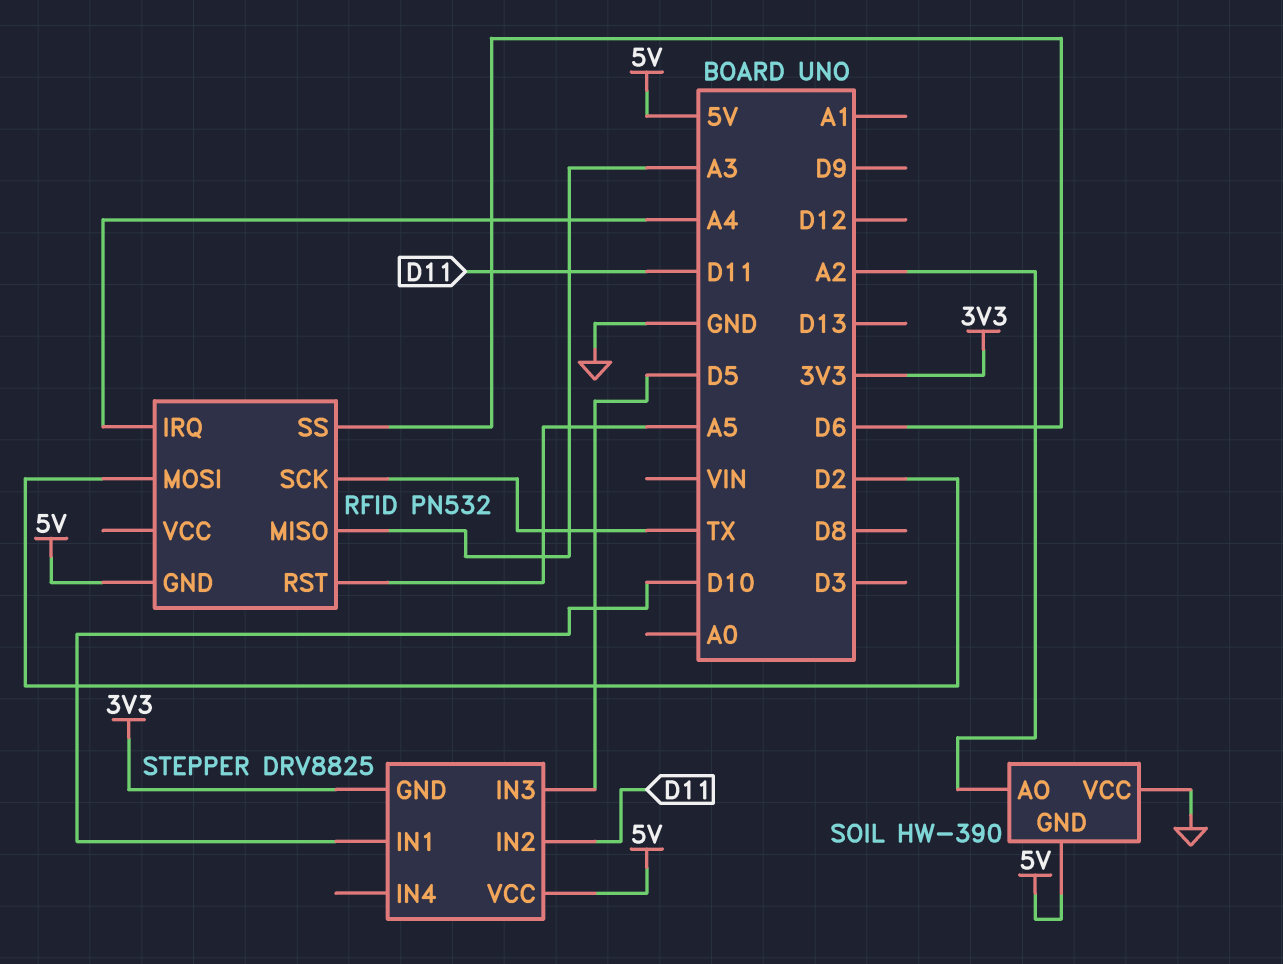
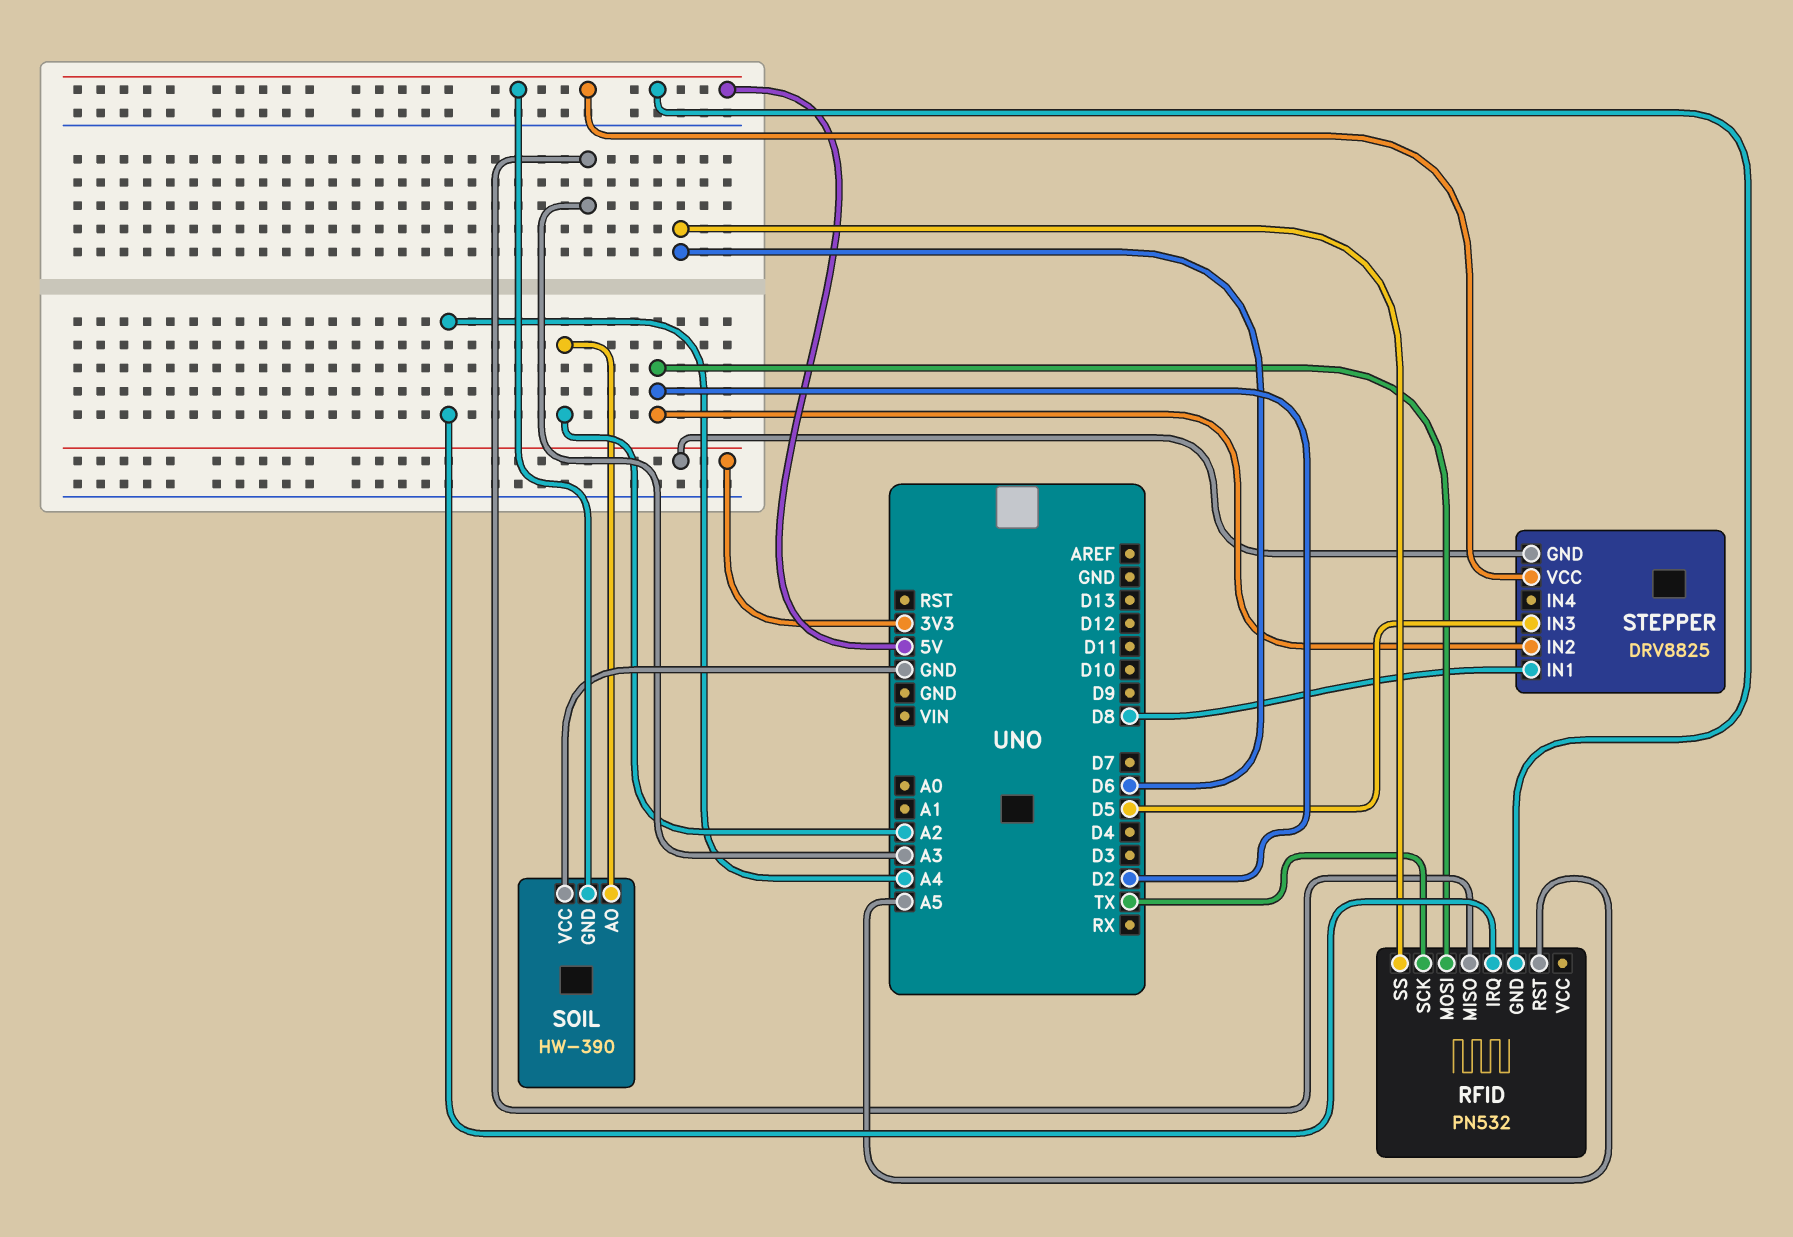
STEPPER pin IN1: D10 -> D8
STEPPER pin IN2: D11 -> D2

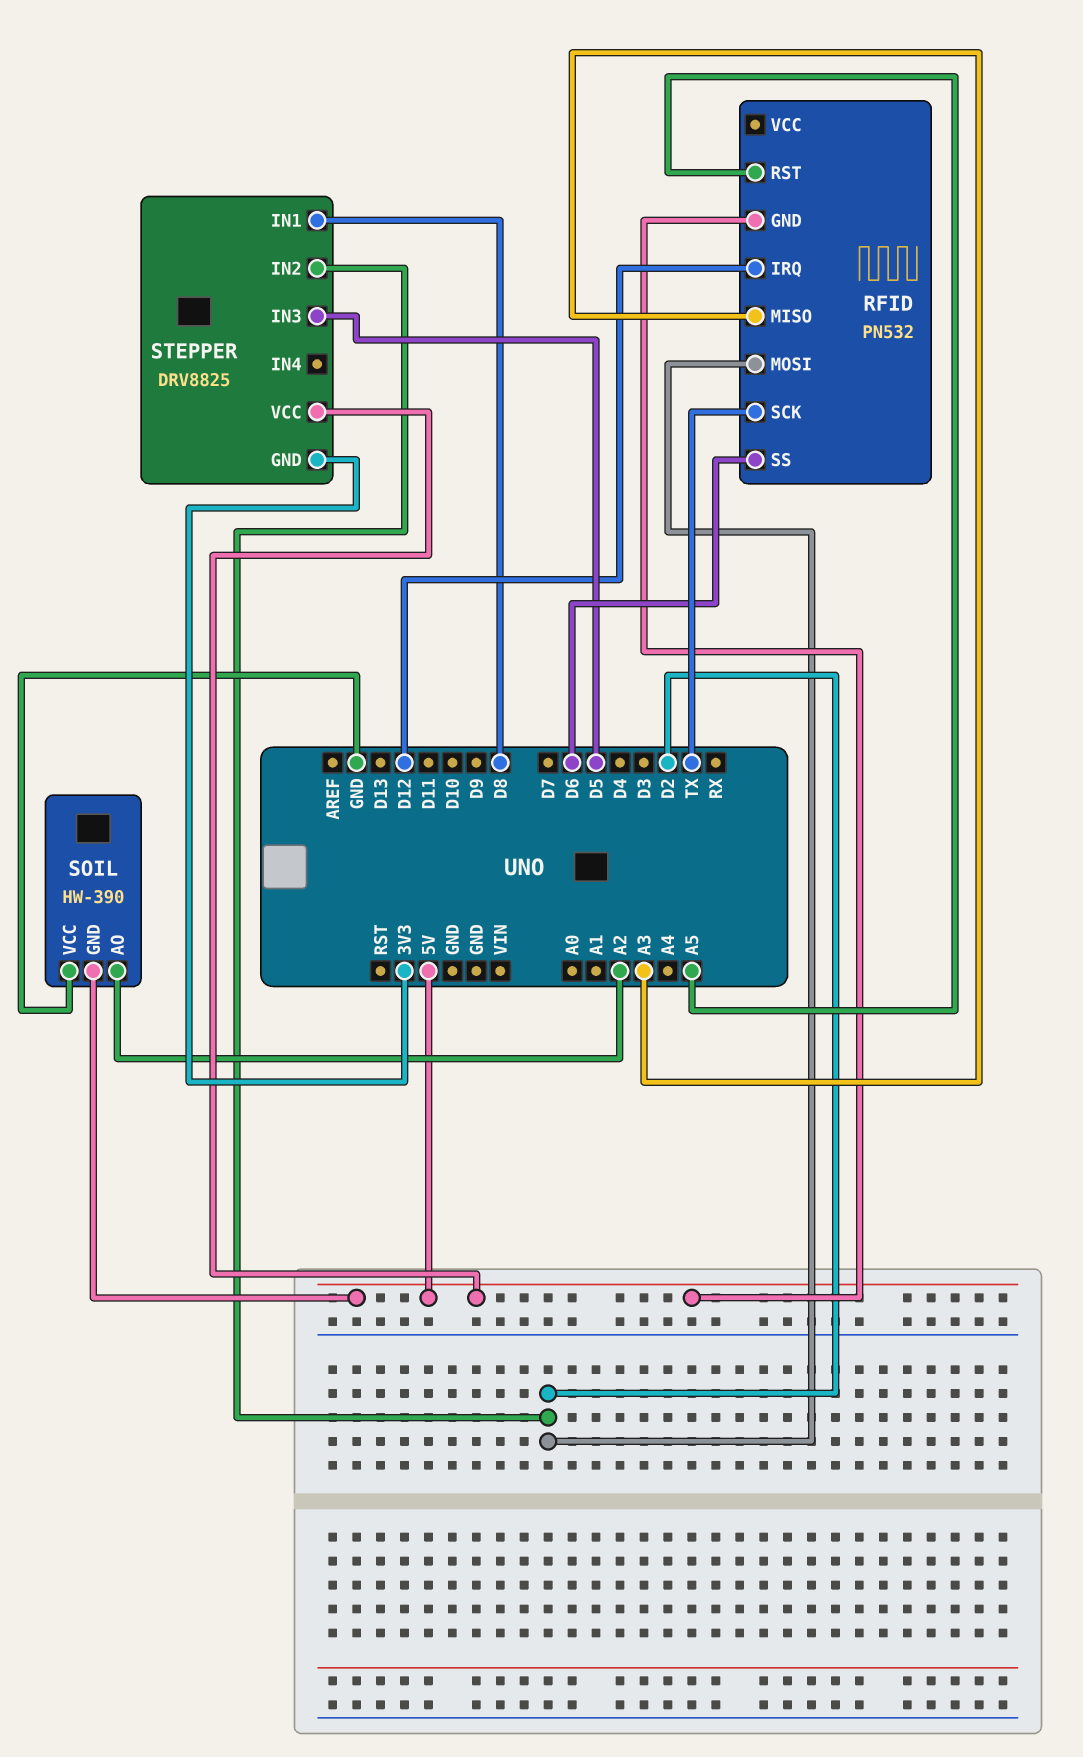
RFID pin IRQ: A4 -> D12

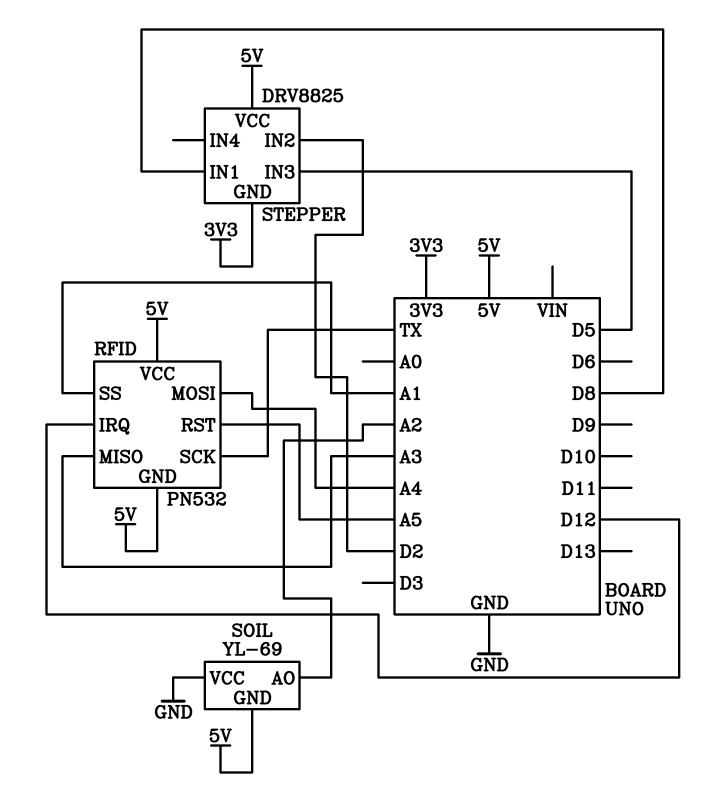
RFID pin MOSI: D2 -> A4
RFID pin SS: D6 -> A1
RFID pin VCC: none -> 5V
SOIL: HW-390 -> YL-69

